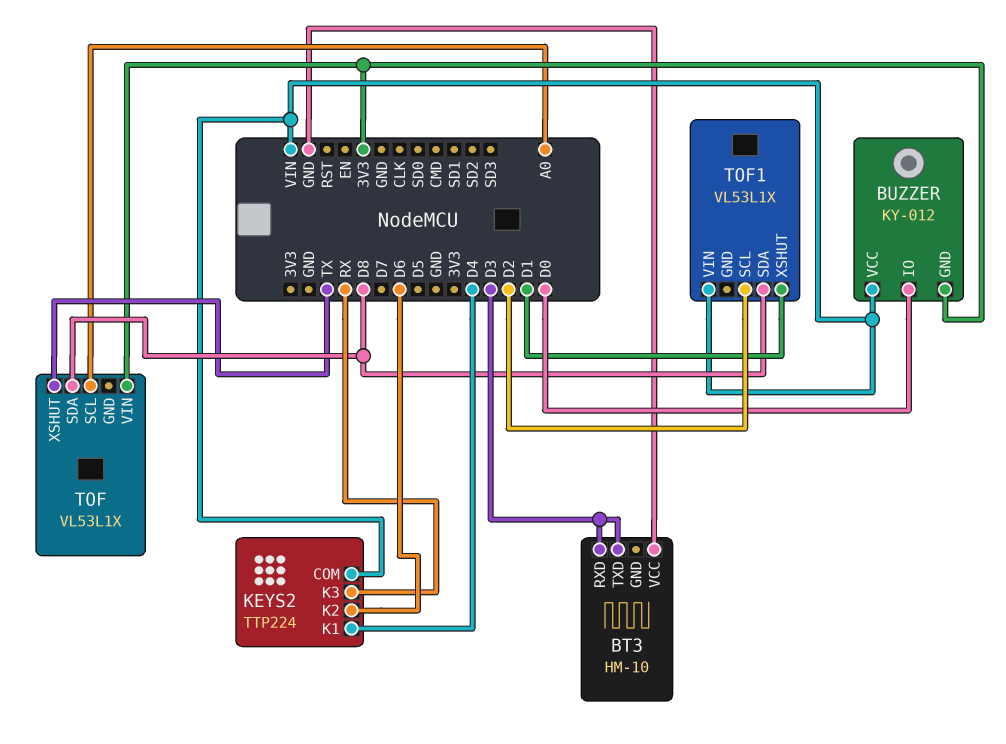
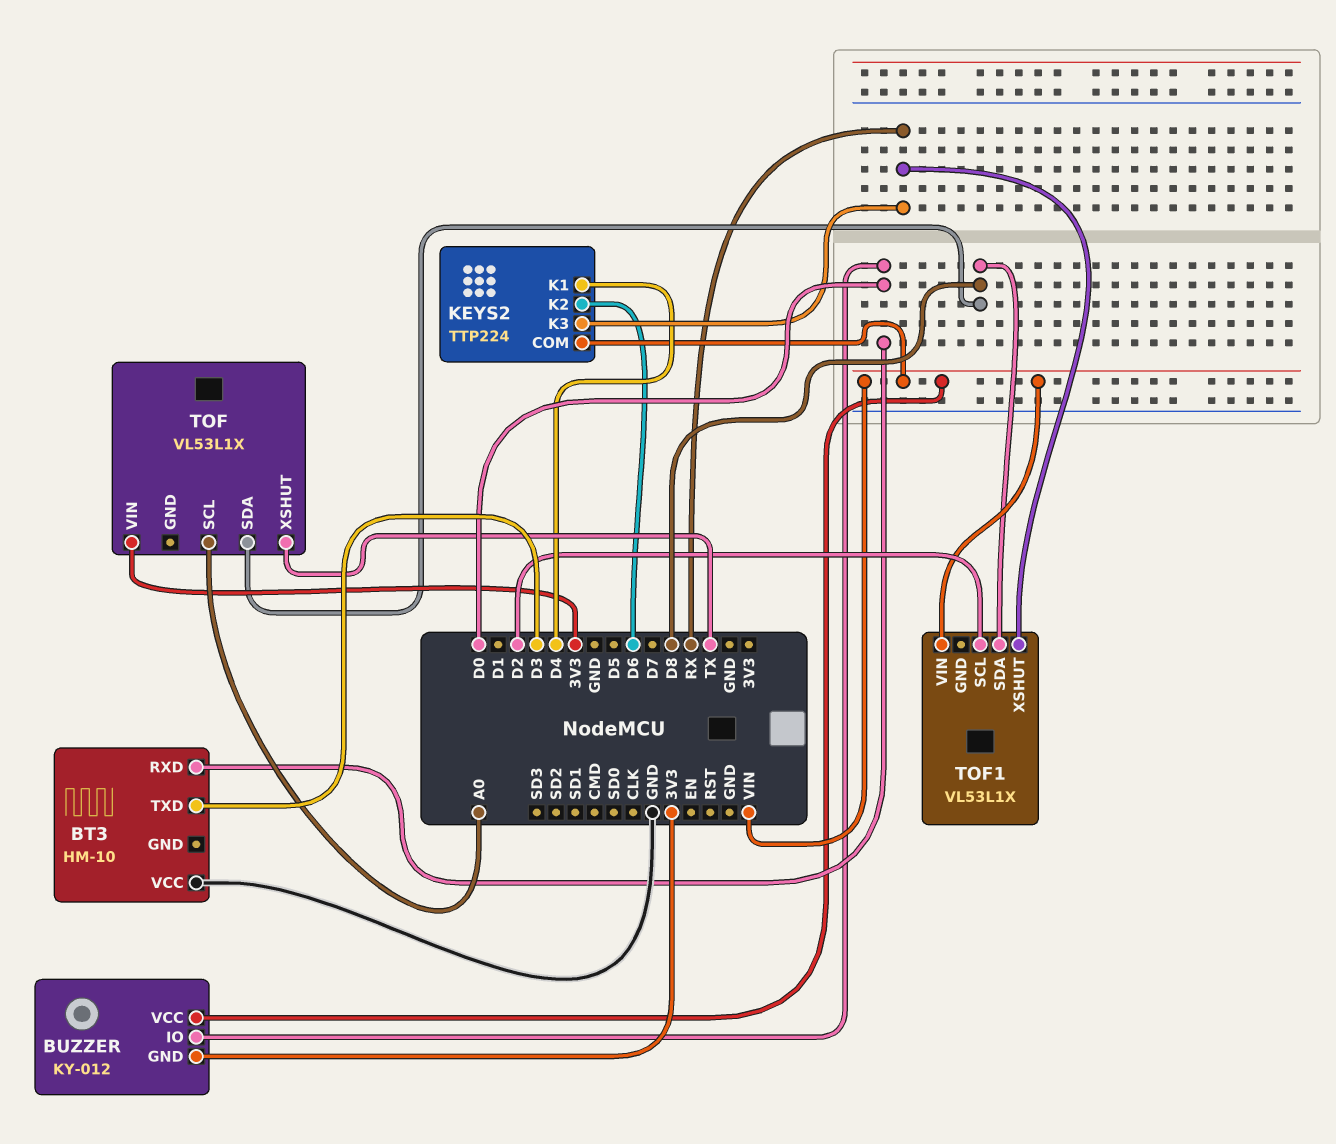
BT3 pin RXD: D3 -> D0
TOF1 pin XSHUT: D1 -> RX

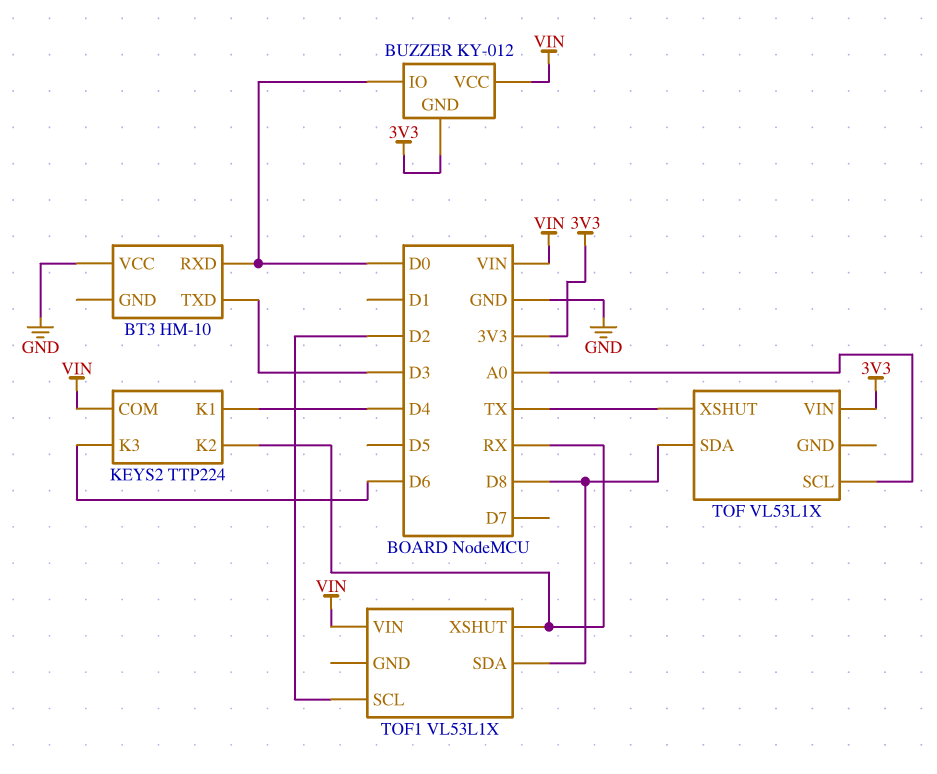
KEYS2 pin K2: D6 -> RX
KEYS2 pin K3: RX -> D6

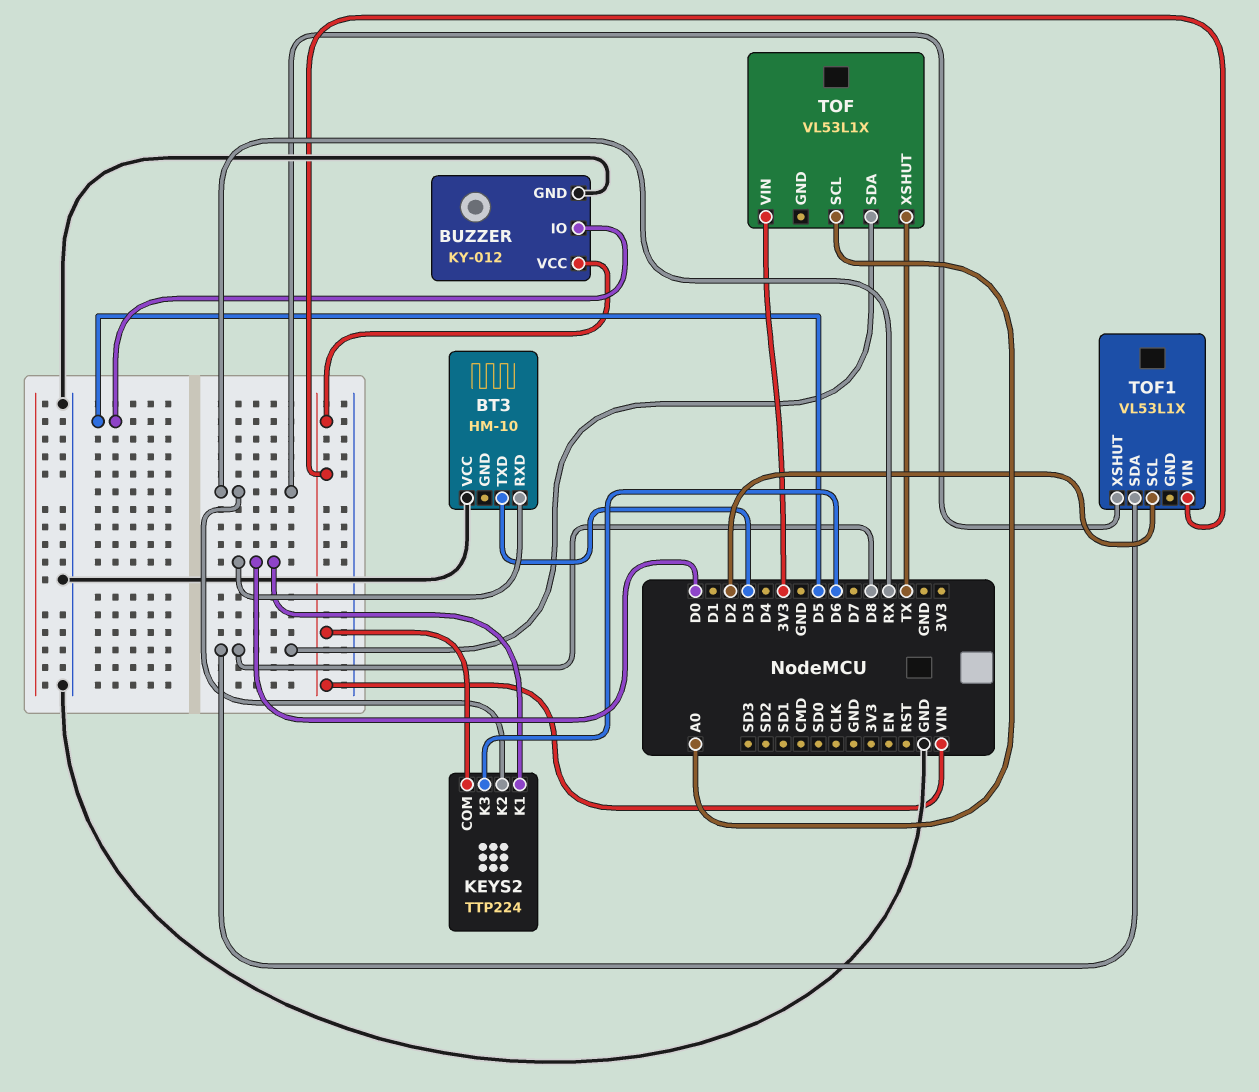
BUZZER pin GND: 3V3 -> GND
BUZZER pin IO: D0 -> D5
KEYS2 pin K1: D4 -> D0

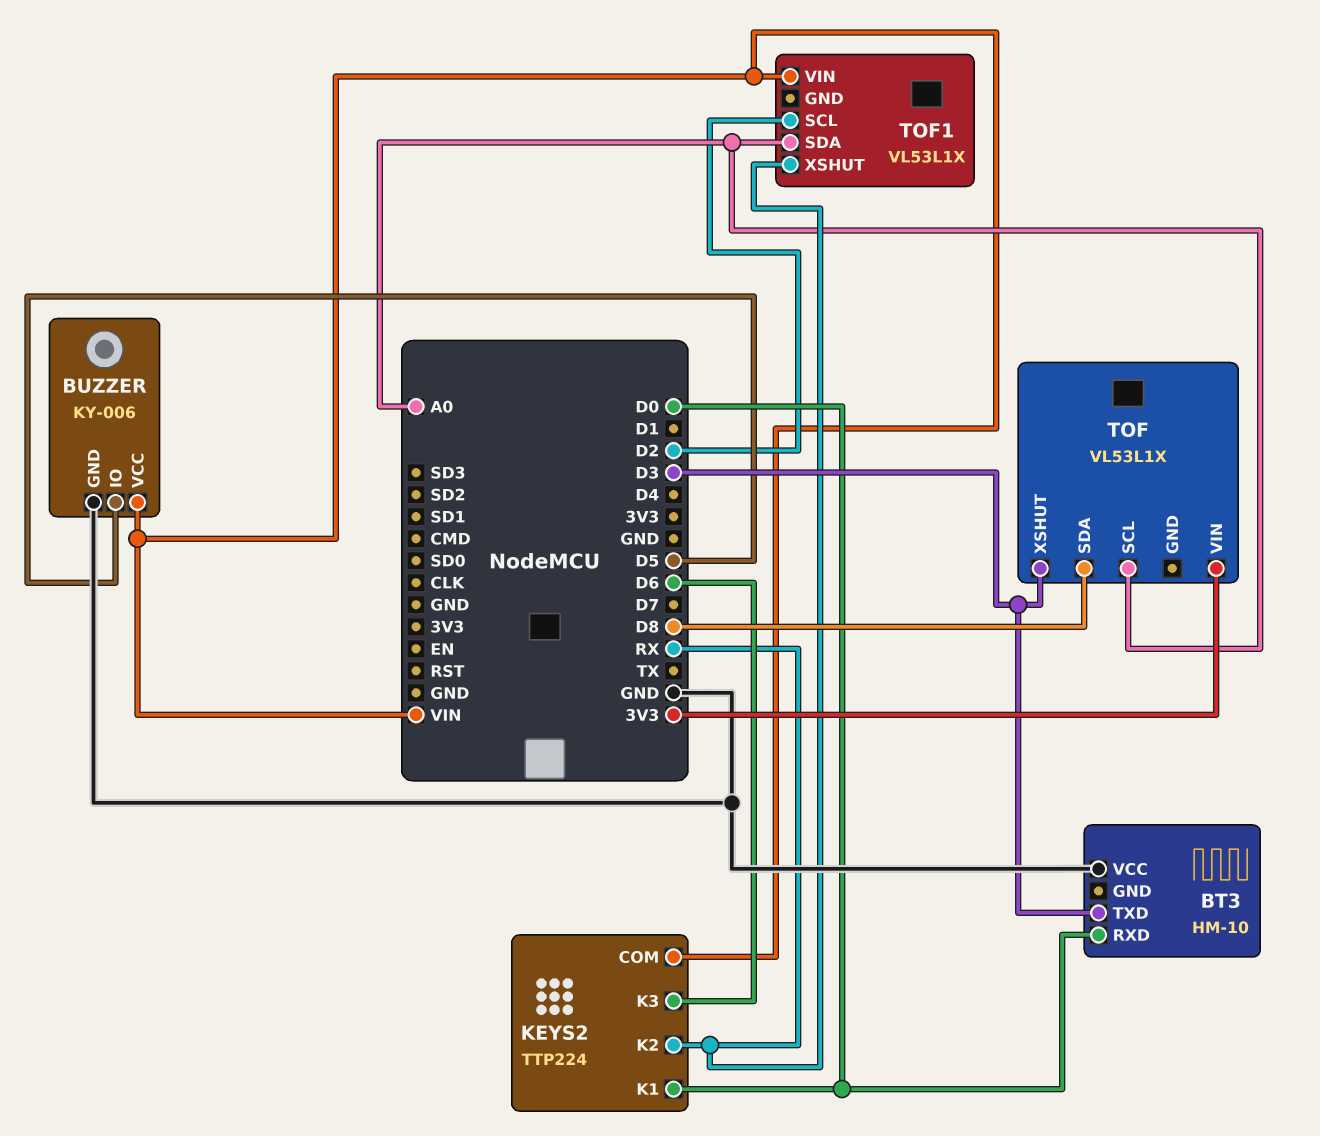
BUZZER: KY-012 -> KY-006
TOF pin XSHUT: TX -> D3
TOF1 pin SDA: D8 -> A0

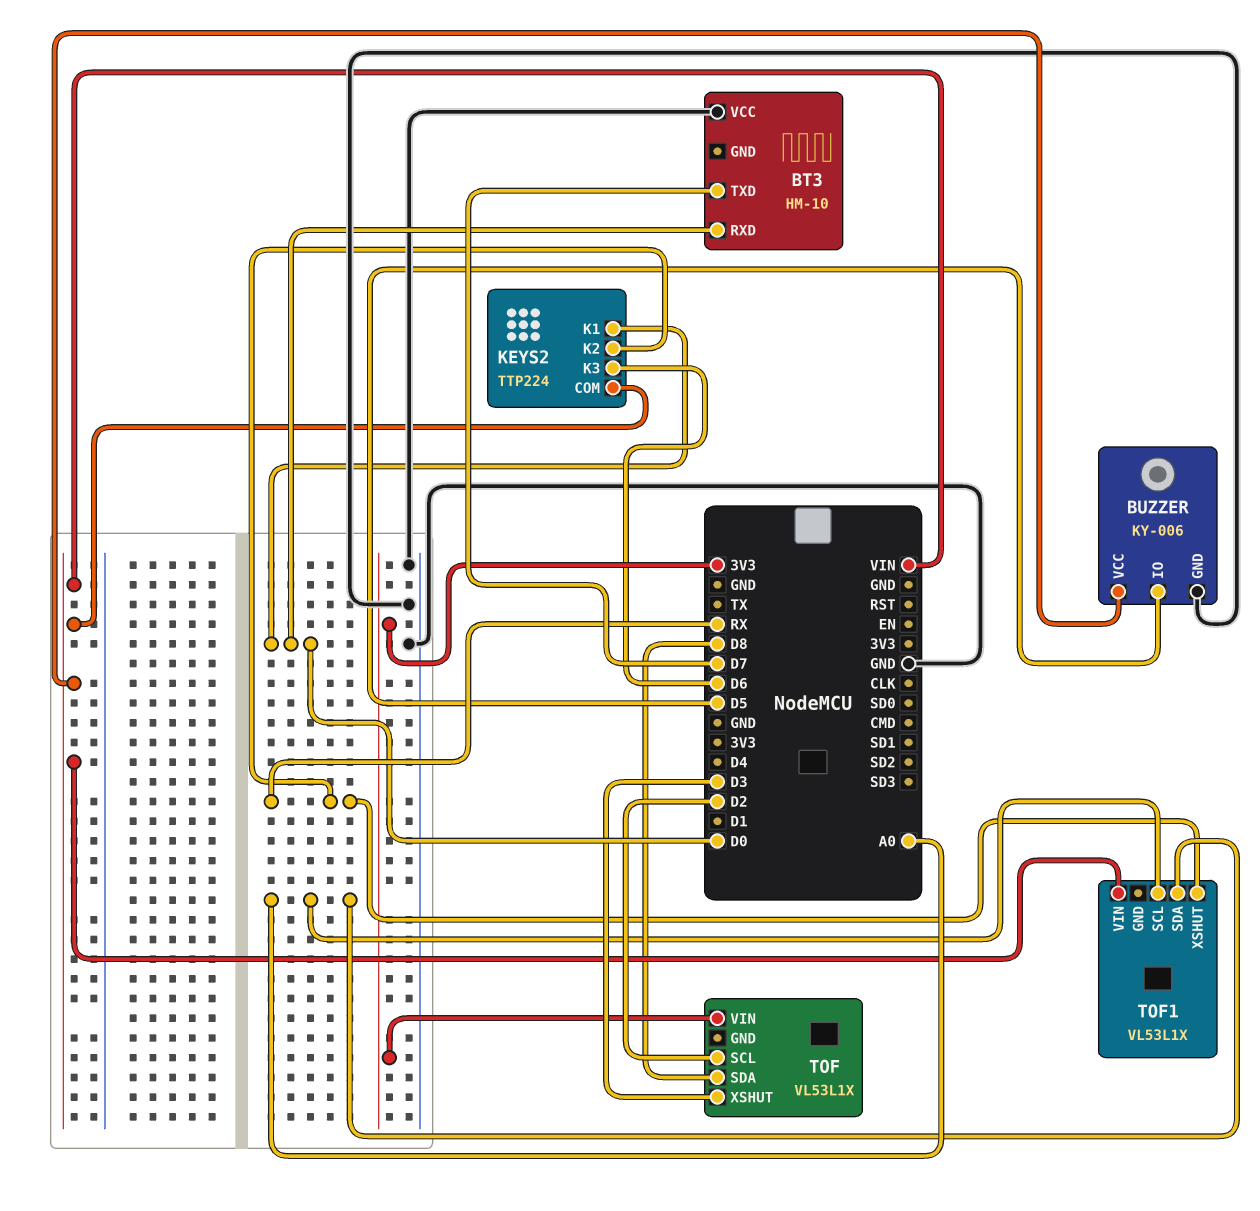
BT3 pin TXD: D3 -> D7
TOF pin SCL: A0 -> D2
TOF1 pin SCL: D2 -> A0

